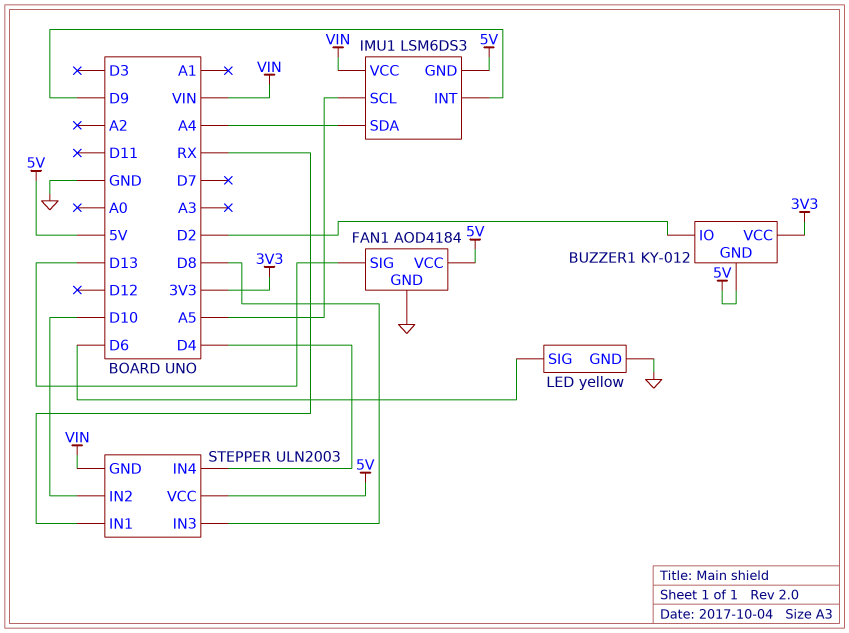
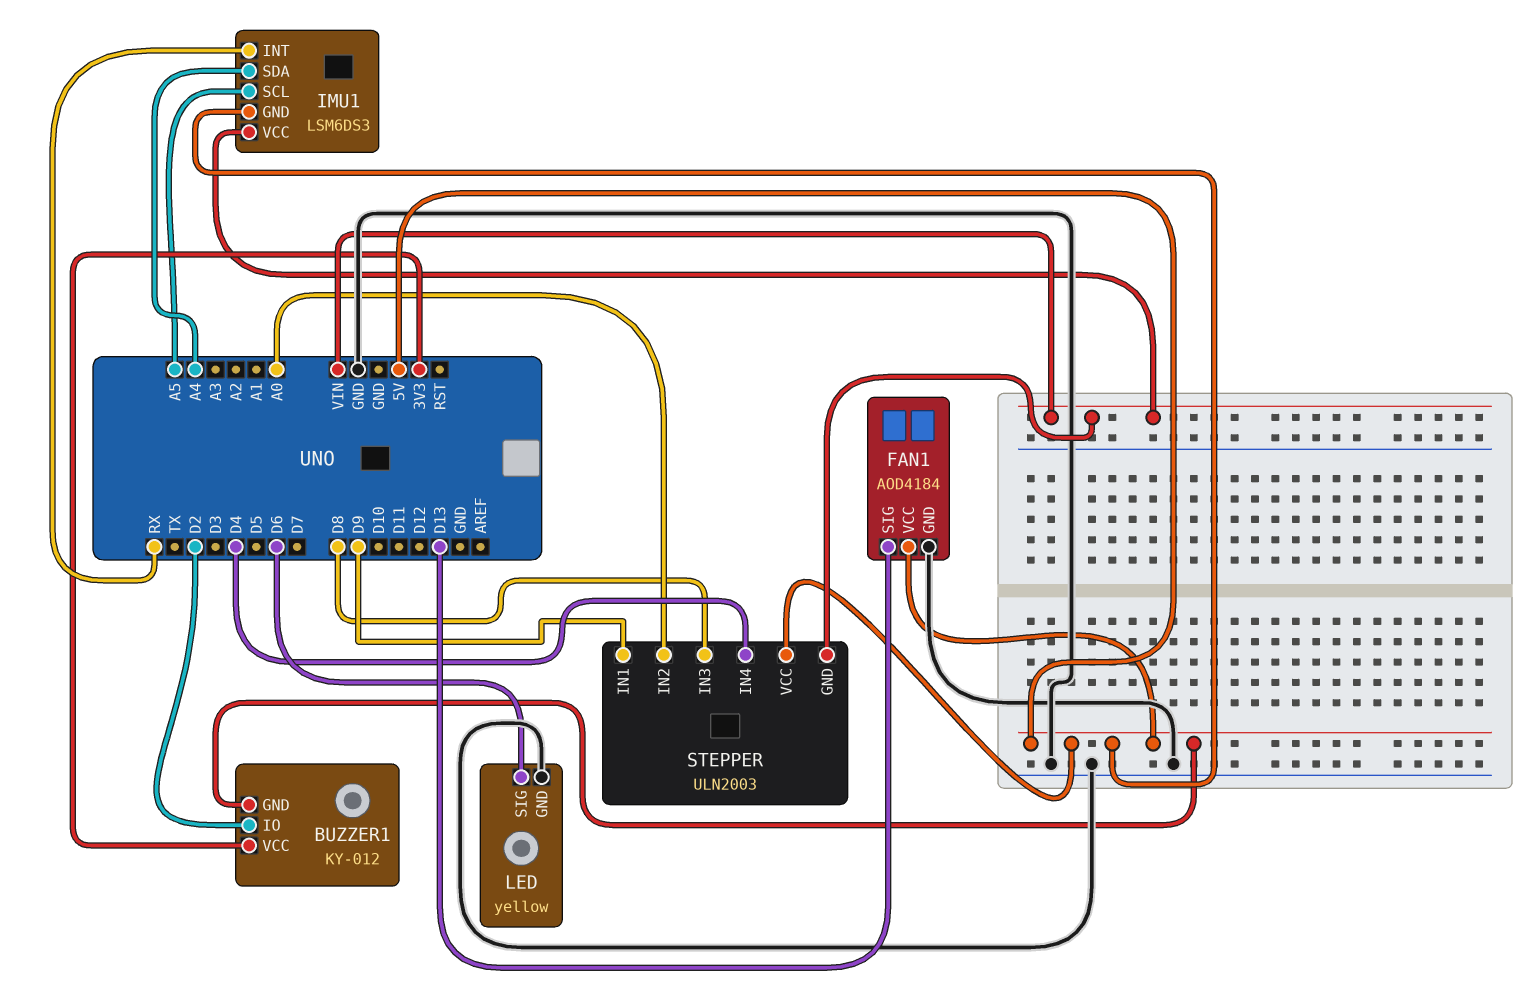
IMU1 pin INT: D9 -> RX
STEPPER pin IN1: RX -> D9
STEPPER pin IN2: D10 -> A0

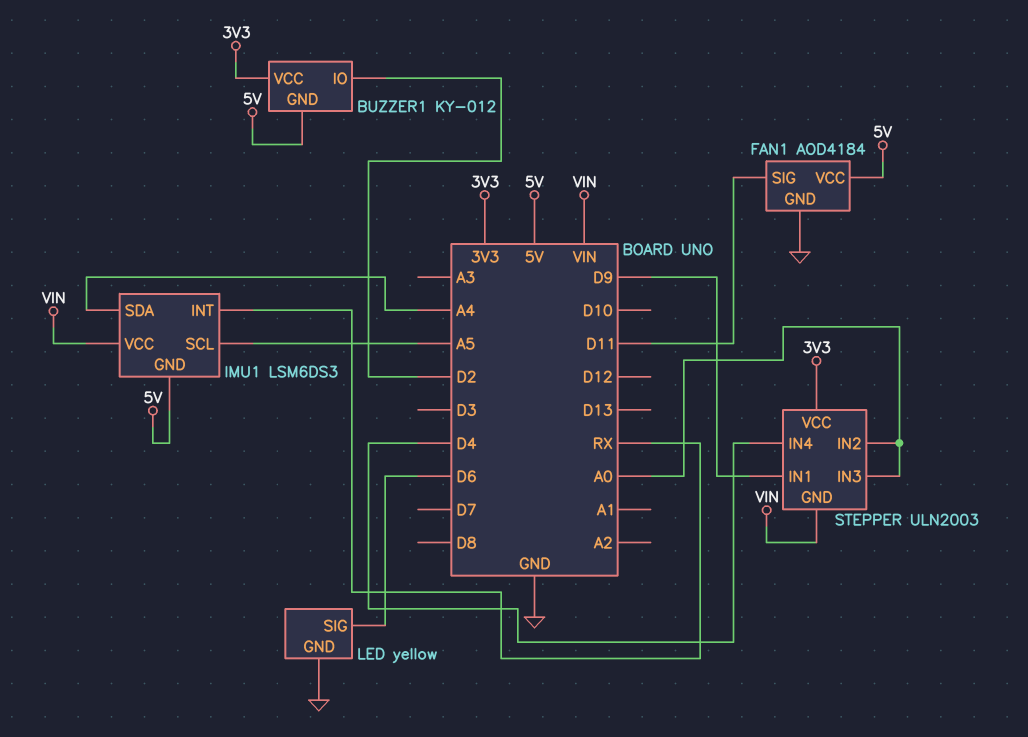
FAN1 pin SIG: D13 -> D11
STEPPER pin IN3: D8 -> A0
STEPPER pin VCC: 5V -> 3V3

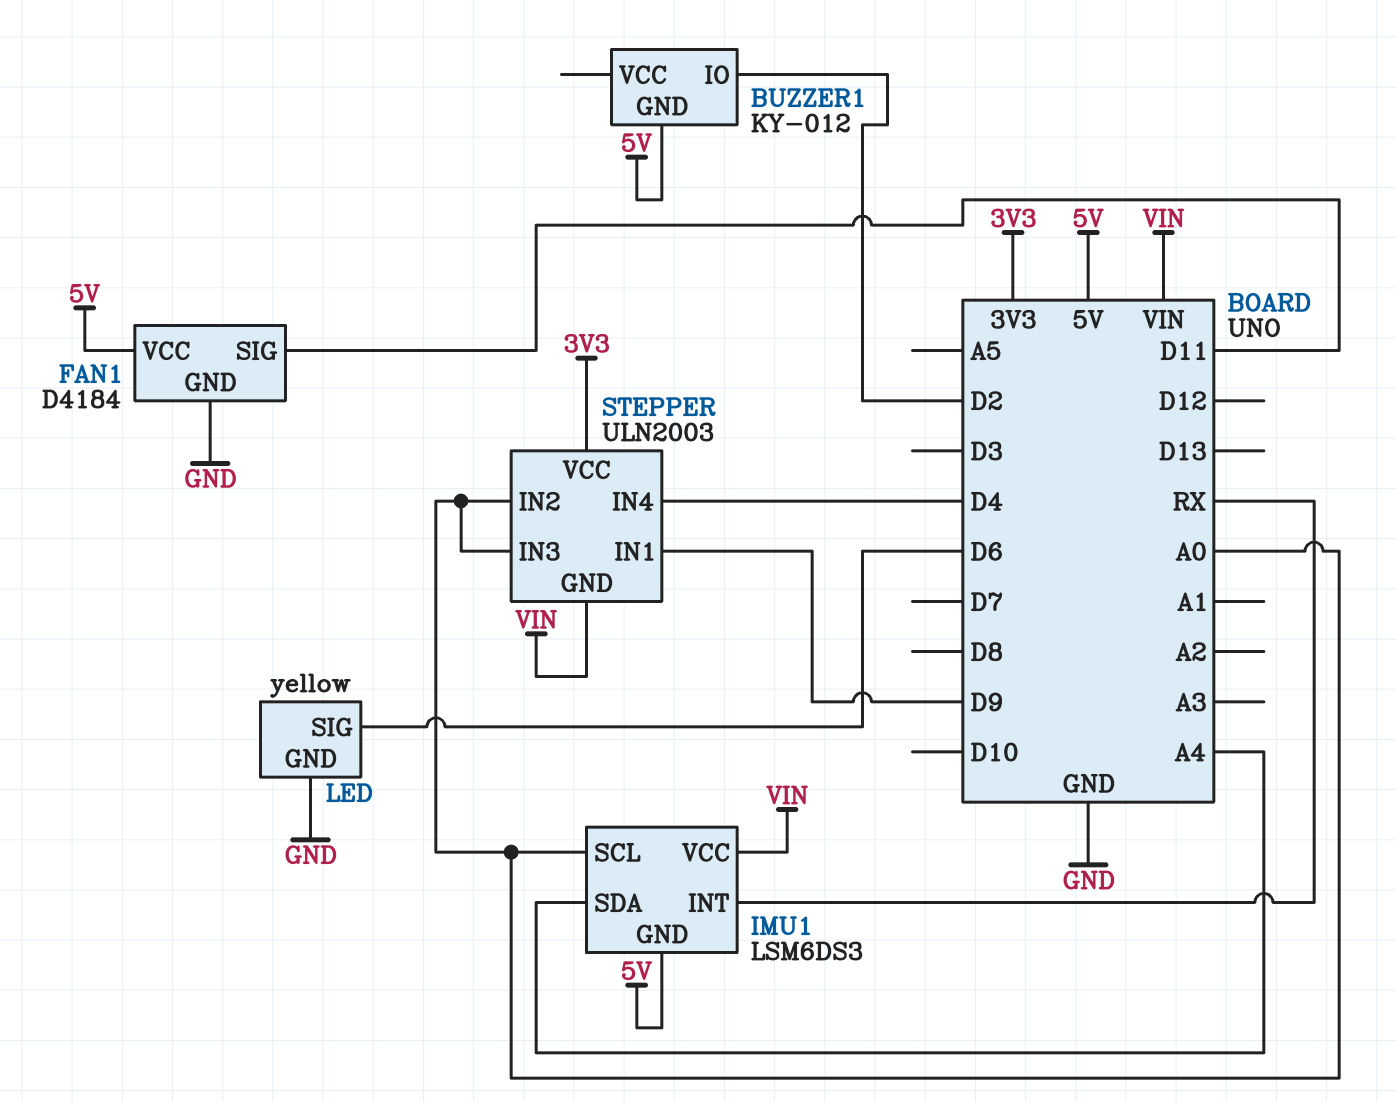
BUZZER1 pin VCC: 3V3 -> none
FAN1: AOD4184 -> D4184
IMU1 pin SCL: A5 -> A0

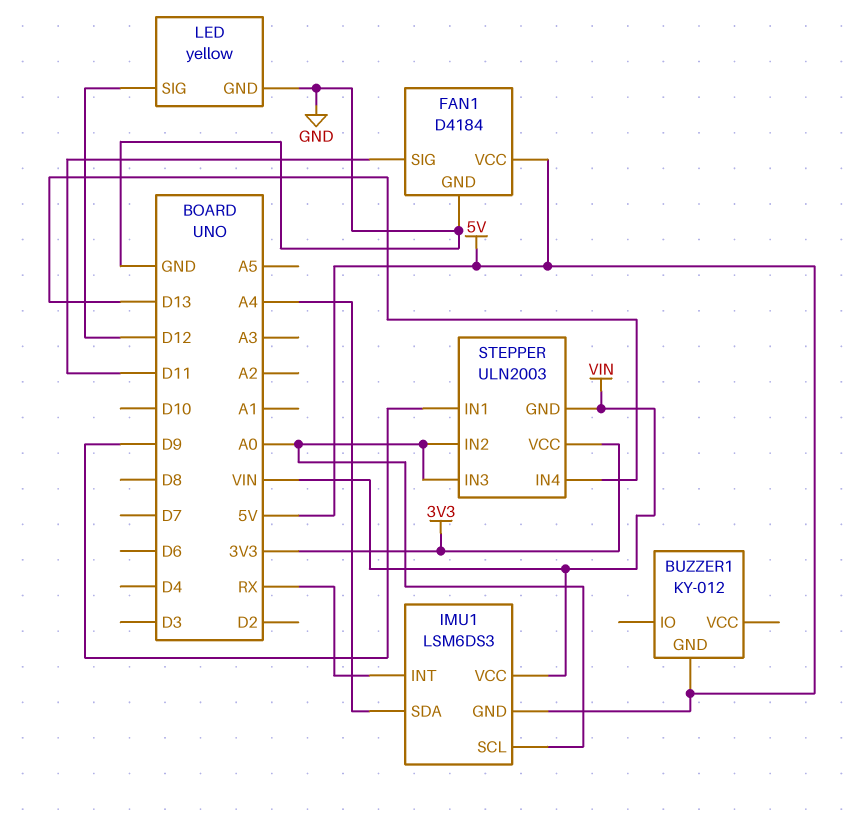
BUZZER1 pin IO: D2 -> none
LED pin SIG: D6 -> D12
STEPPER pin IN4: D4 -> D13

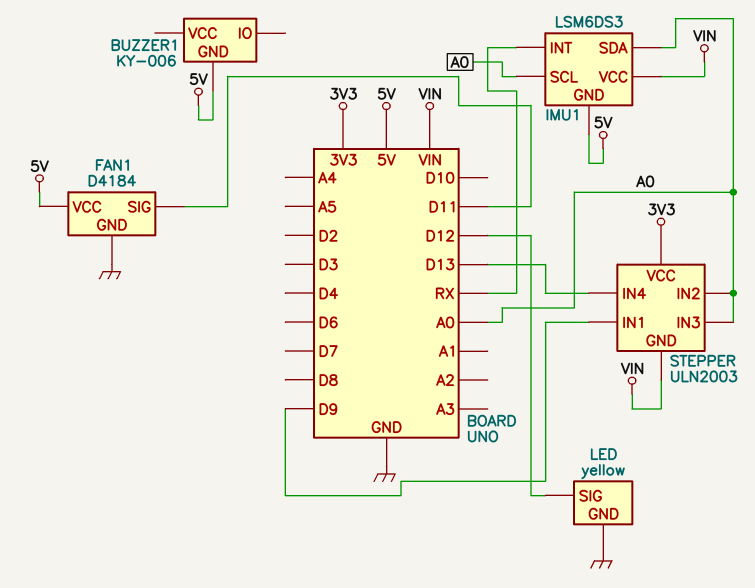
BUZZER1: KY-012 -> KY-006
IMU1 pin SDA: A4 -> A0

